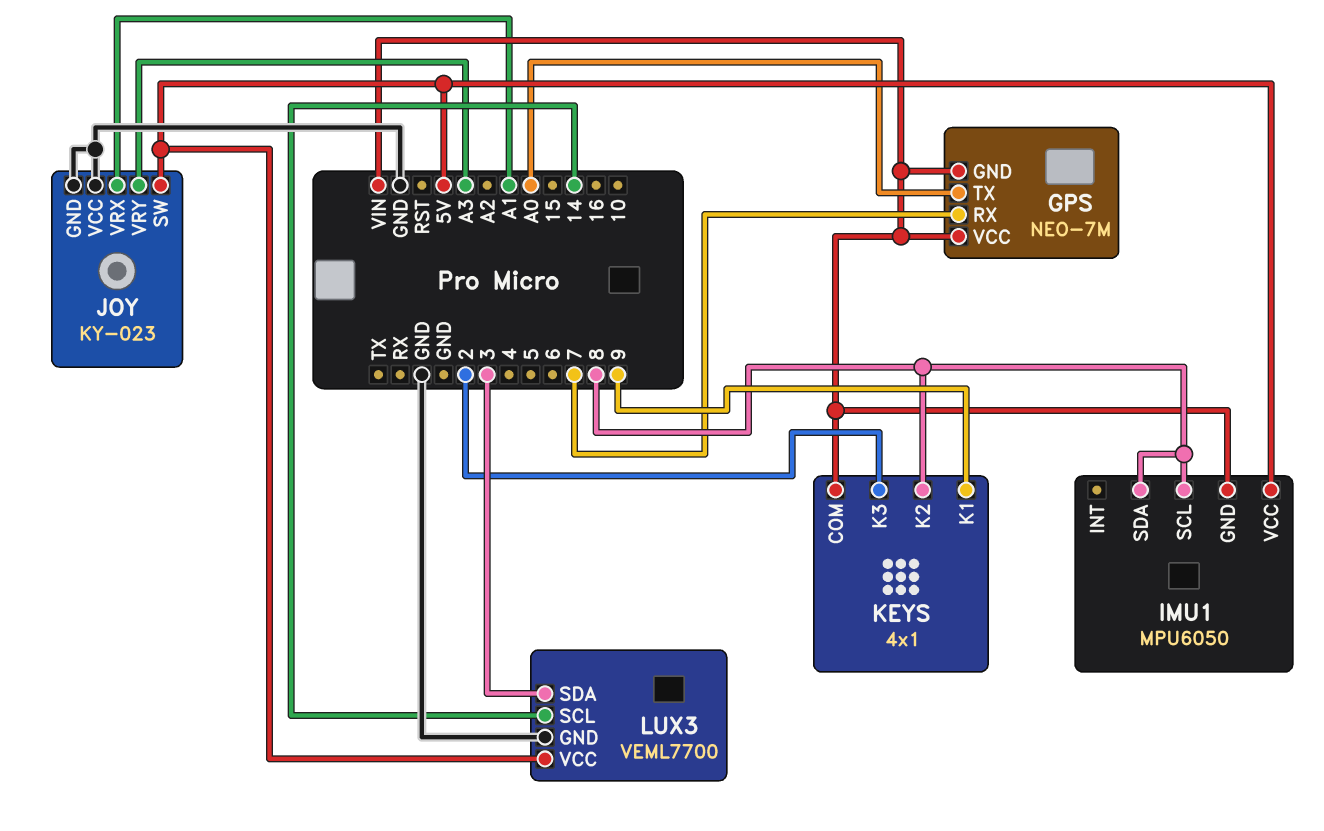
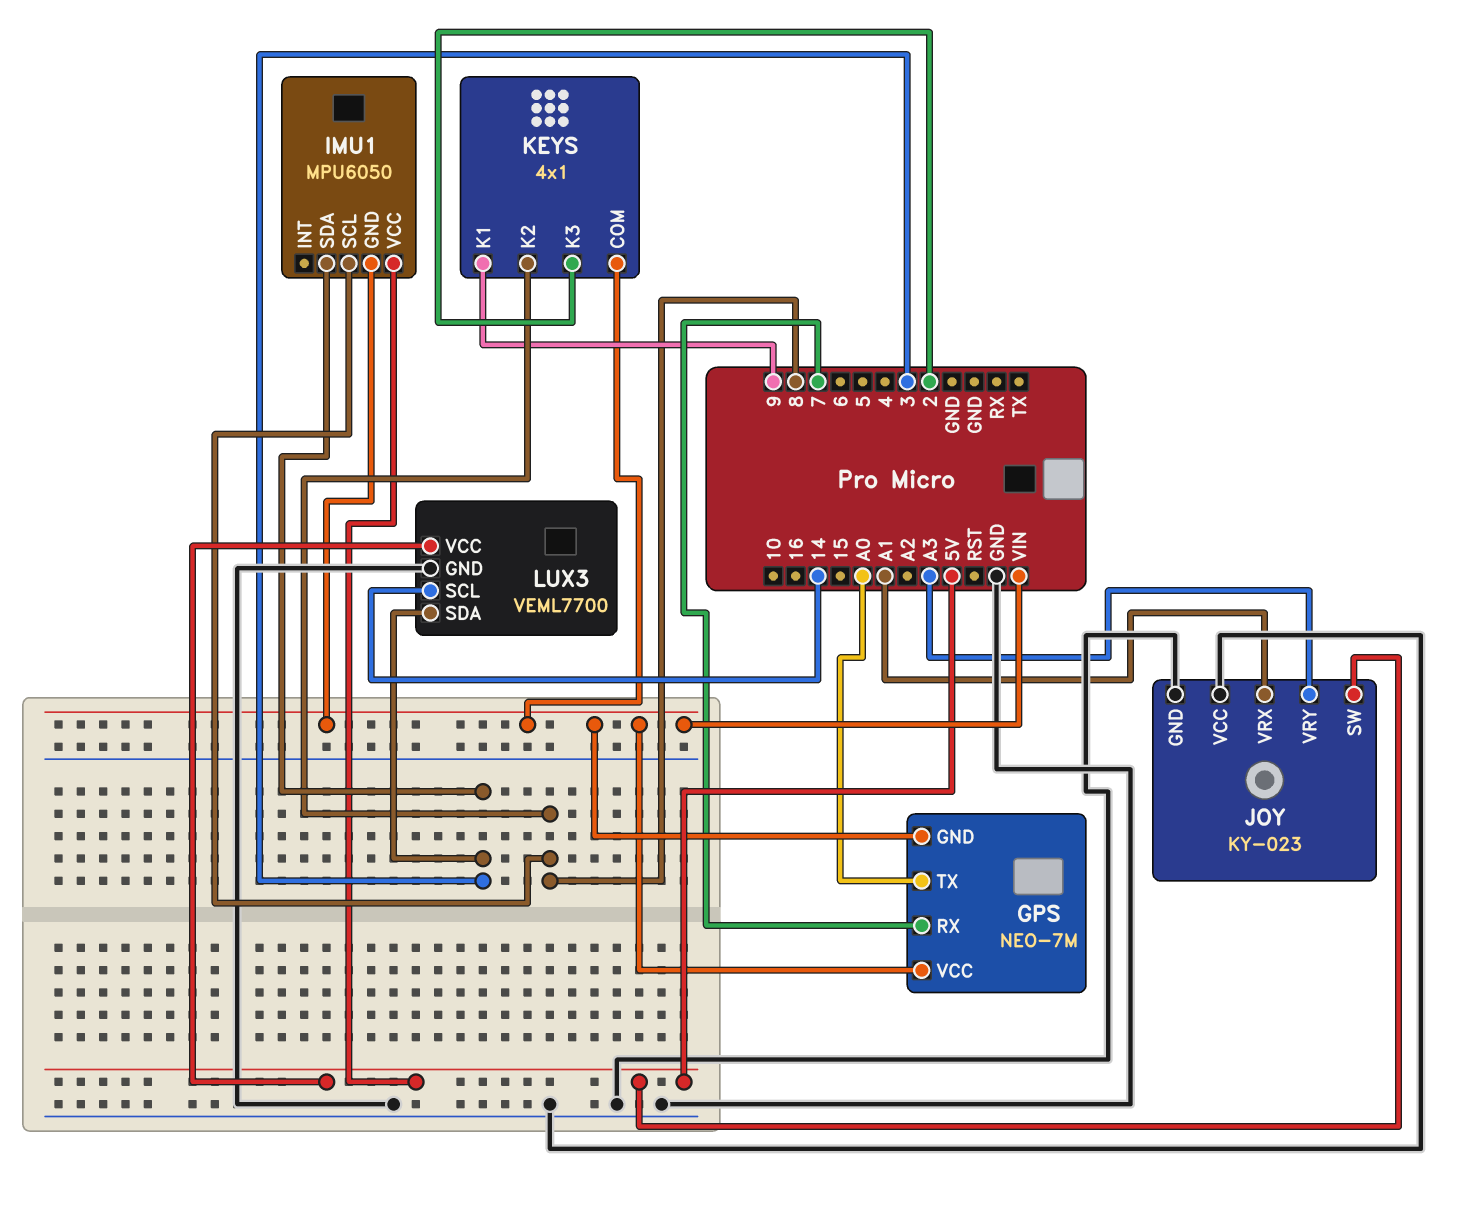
IMU1 pin SDA: 8 -> 3

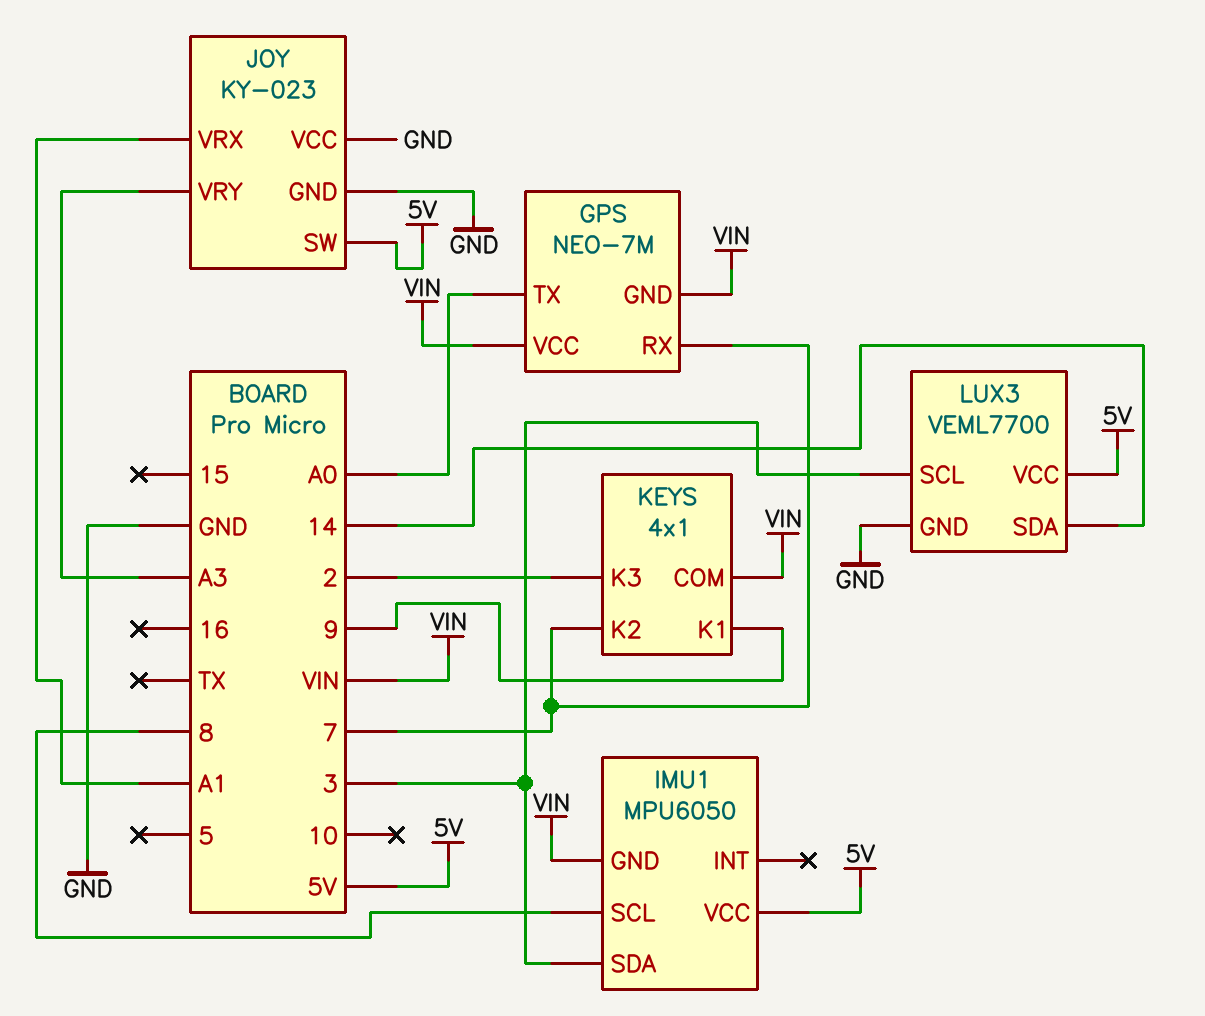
KEYS pin K2: 8 -> 7
LUX3 pin SCL: 14 -> 3
LUX3 pin SDA: 3 -> 14

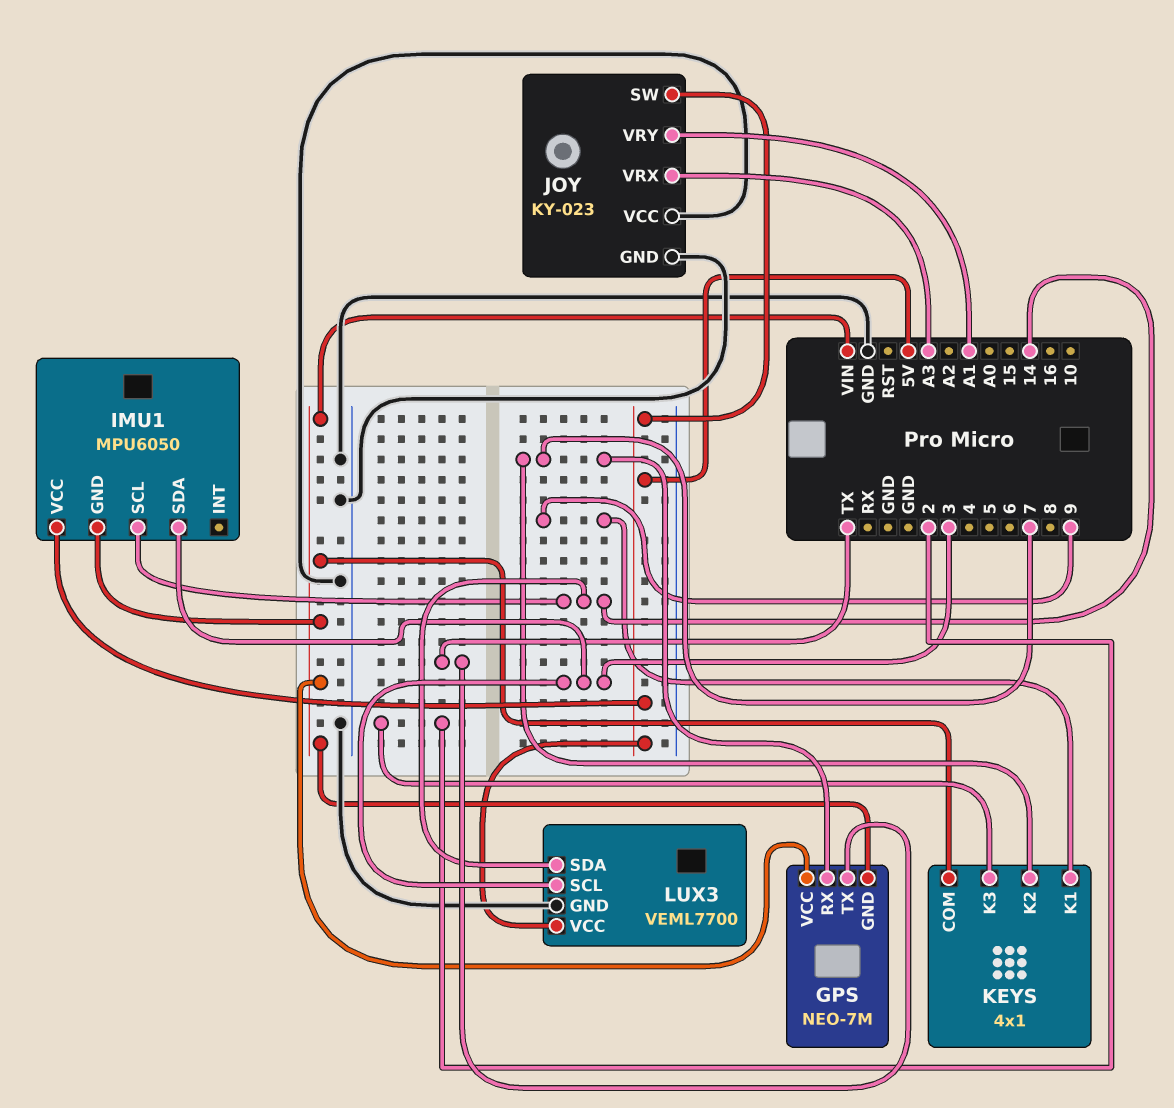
GPS pin TX: A0 -> TX
IMU1 pin SCL: 8 -> 14
JOY pin VRX: A1 -> A3
JOY pin VRY: A3 -> A1

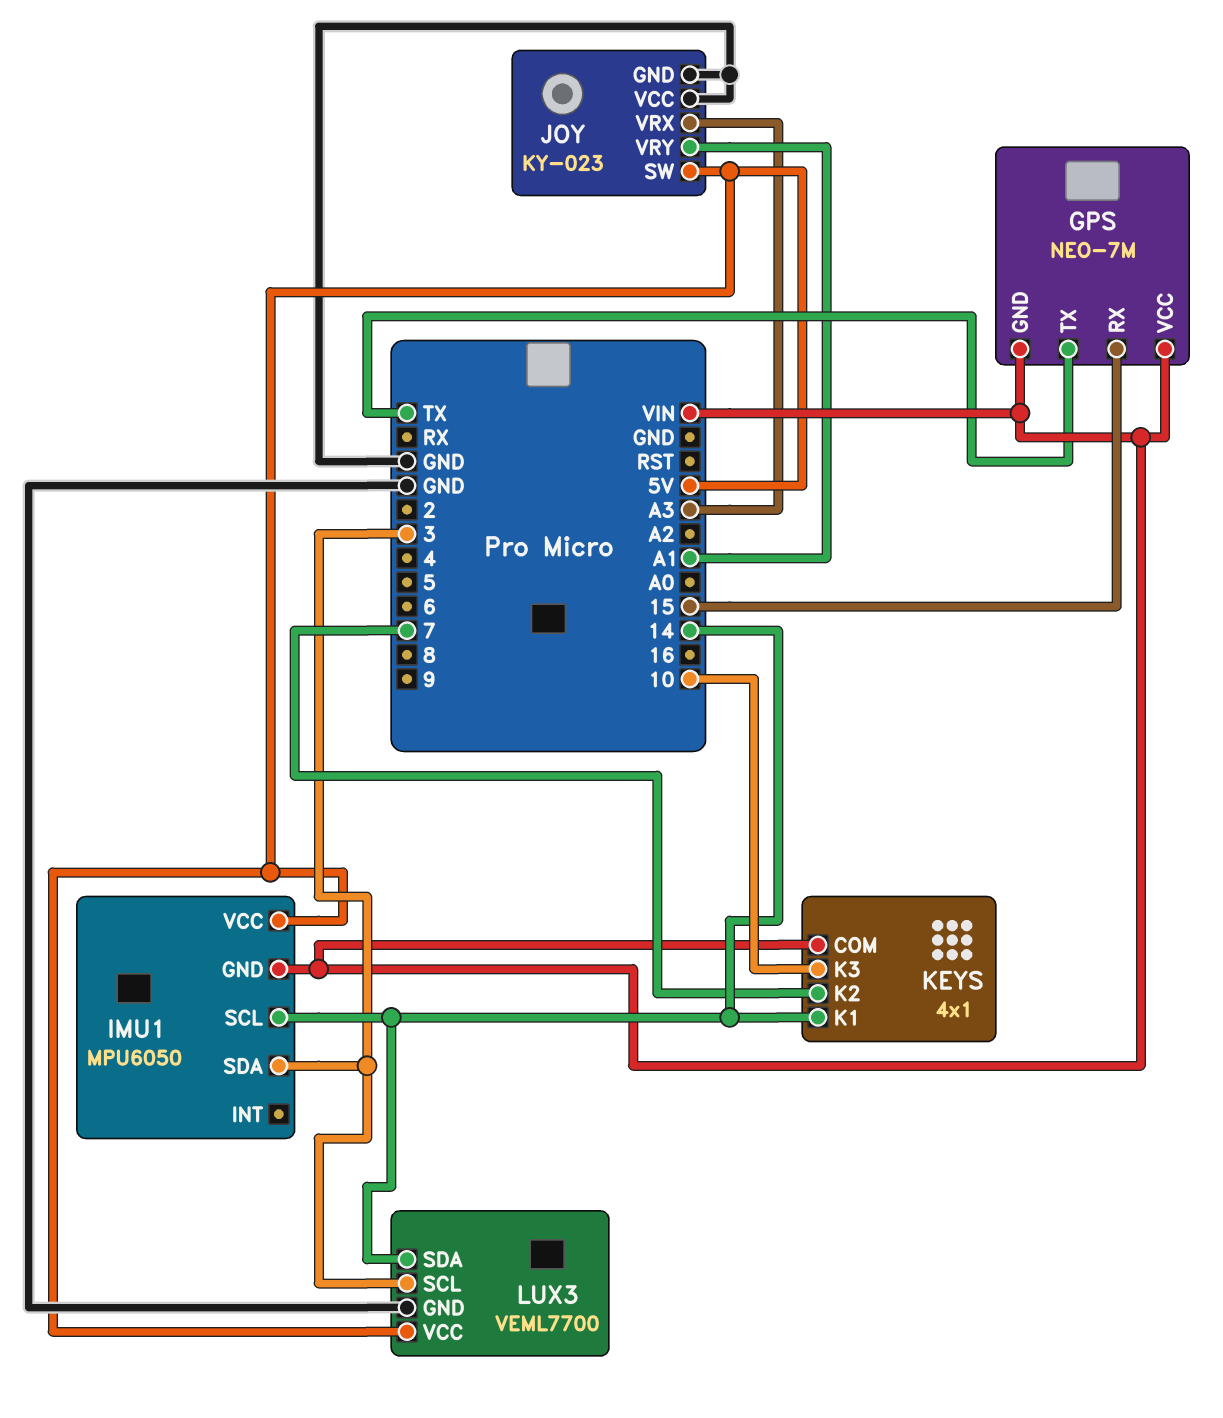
GPS pin RX: 7 -> 15
KEYS pin K1: 9 -> 14
KEYS pin K3: 2 -> 10

